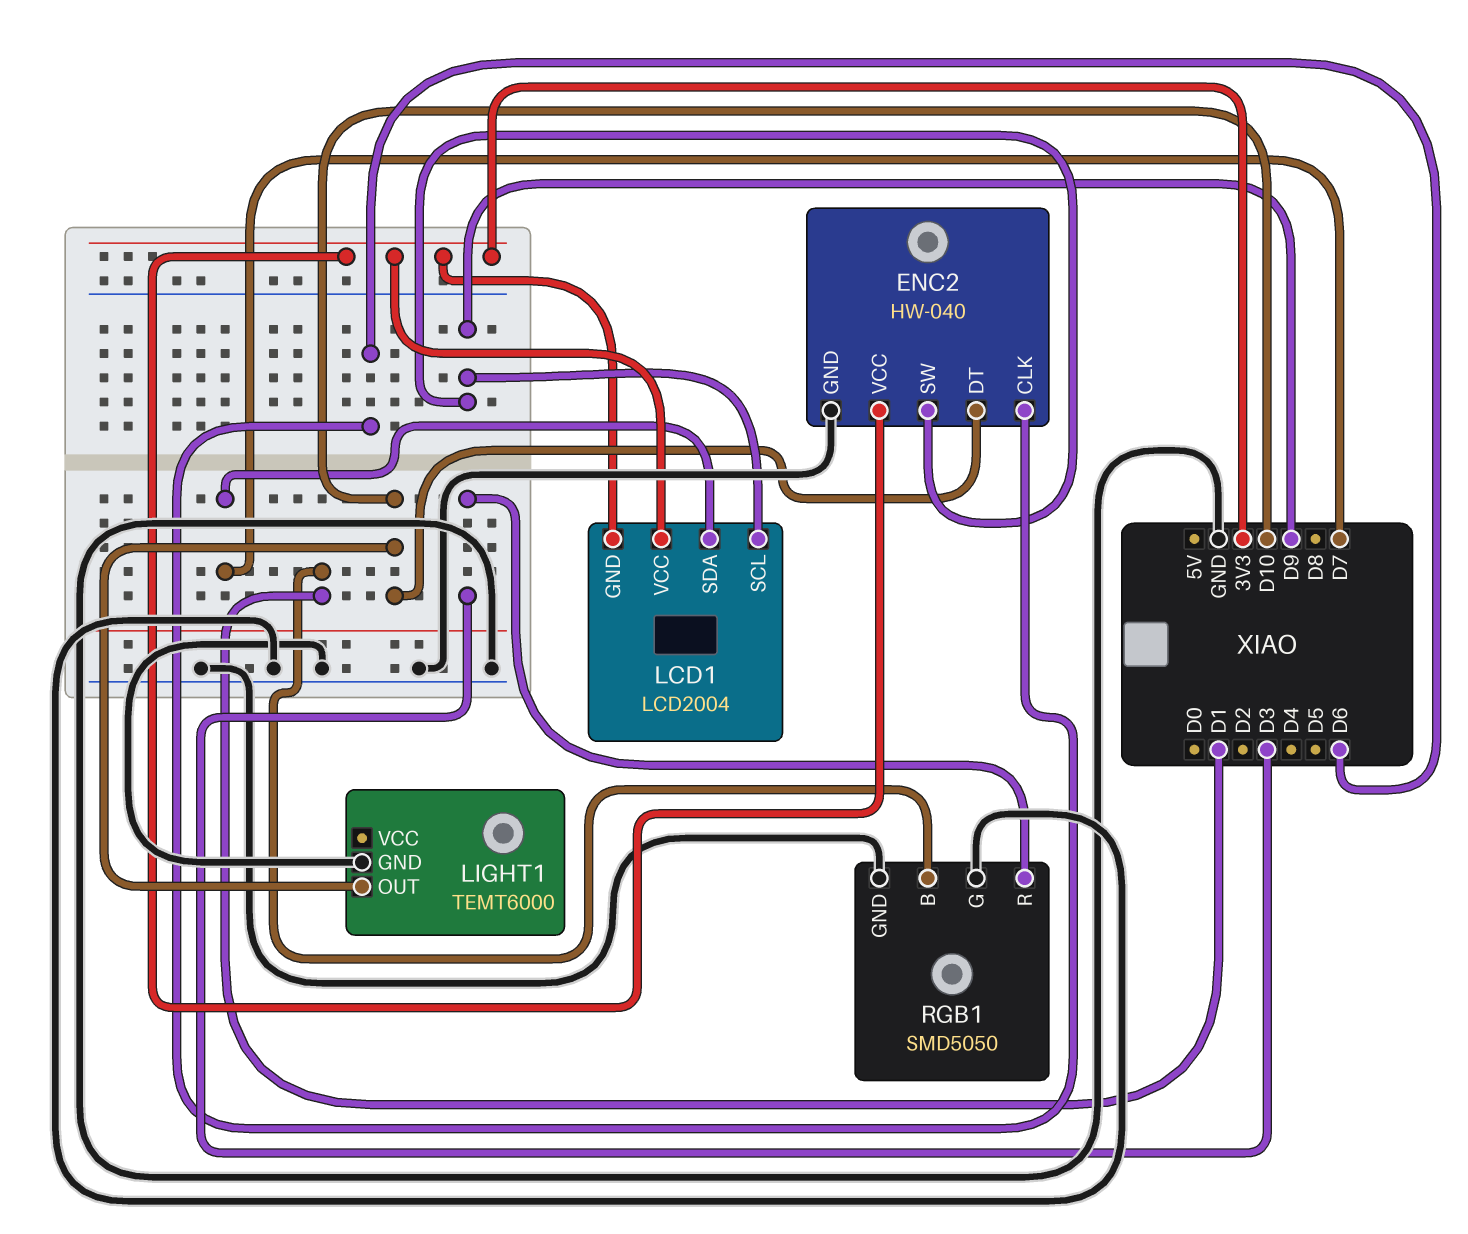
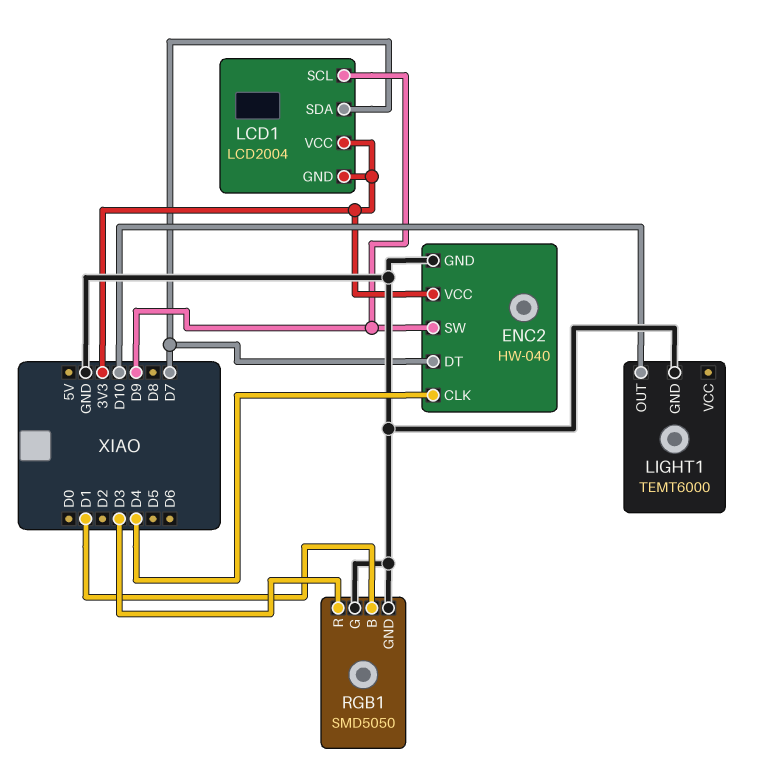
ENC2 pin CLK: D6 -> D4
ENC2 pin DT: D10 -> D7

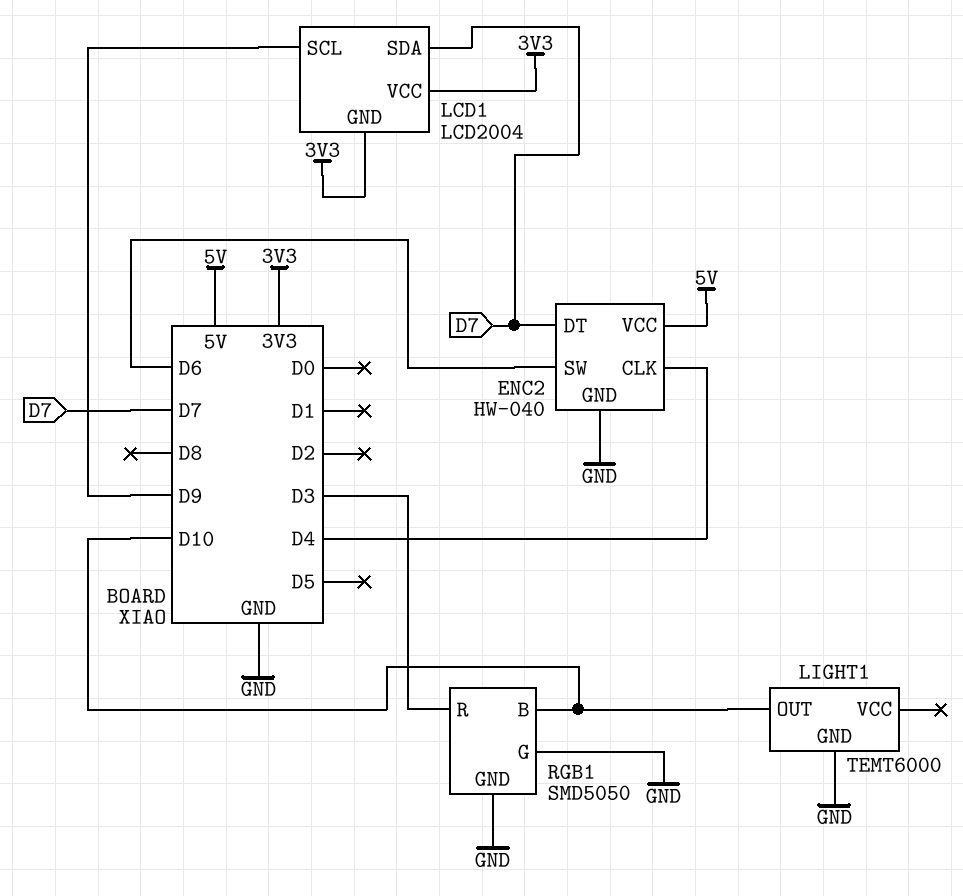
ENC2 pin SW: D9 -> D6
ENC2 pin VCC: 3V3 -> 5V
RGB1 pin B: D1 -> D10

